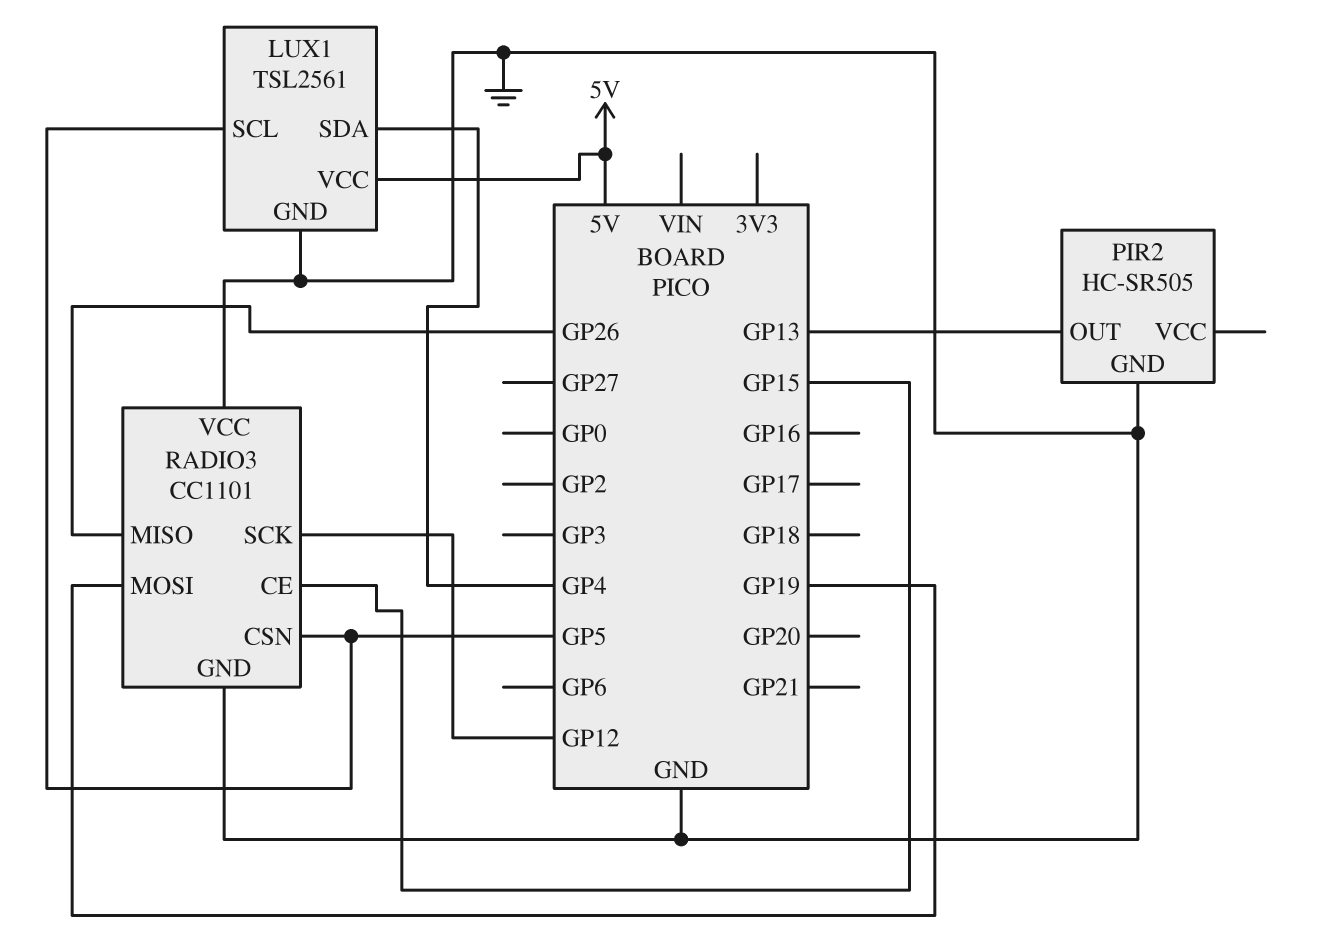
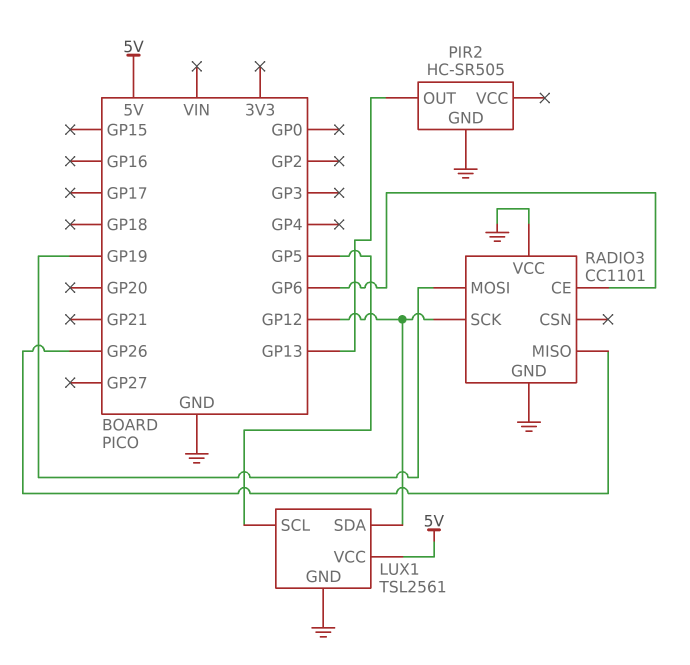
LUX1 pin SDA: GP4 -> GP12
RADIO3 pin CE: GP15 -> GP6
RADIO3 pin CSN: GP5 -> none

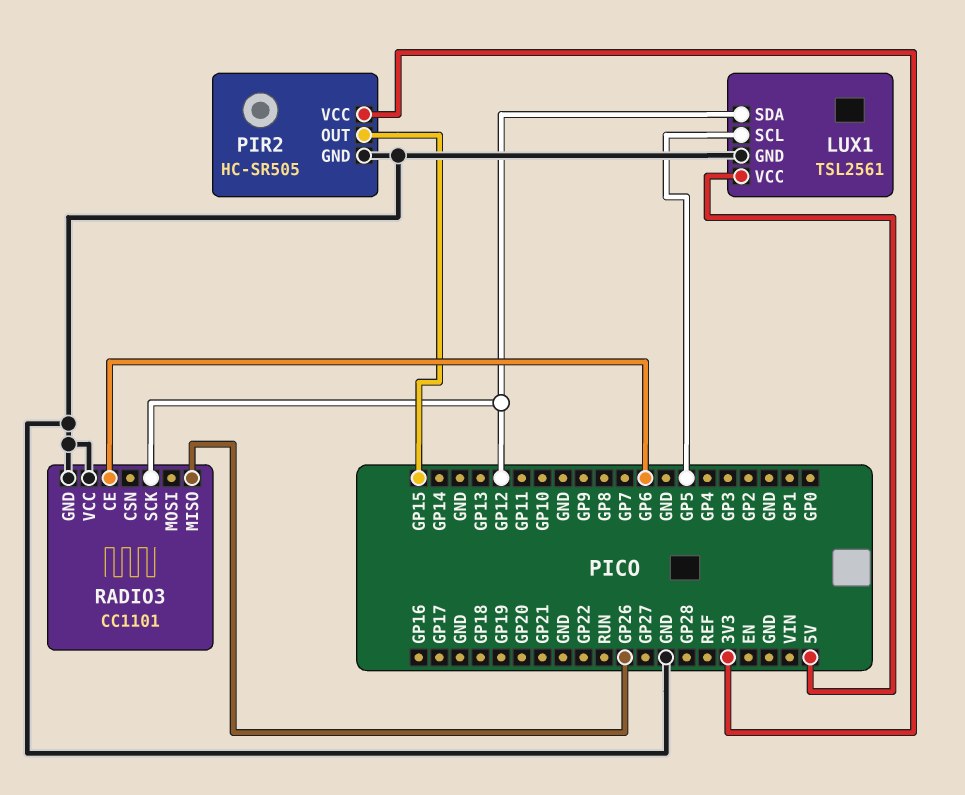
PIR2 pin OUT: GP13 -> GP15
PIR2 pin VCC: none -> 3V3
RADIO3 pin MOSI: GP19 -> none

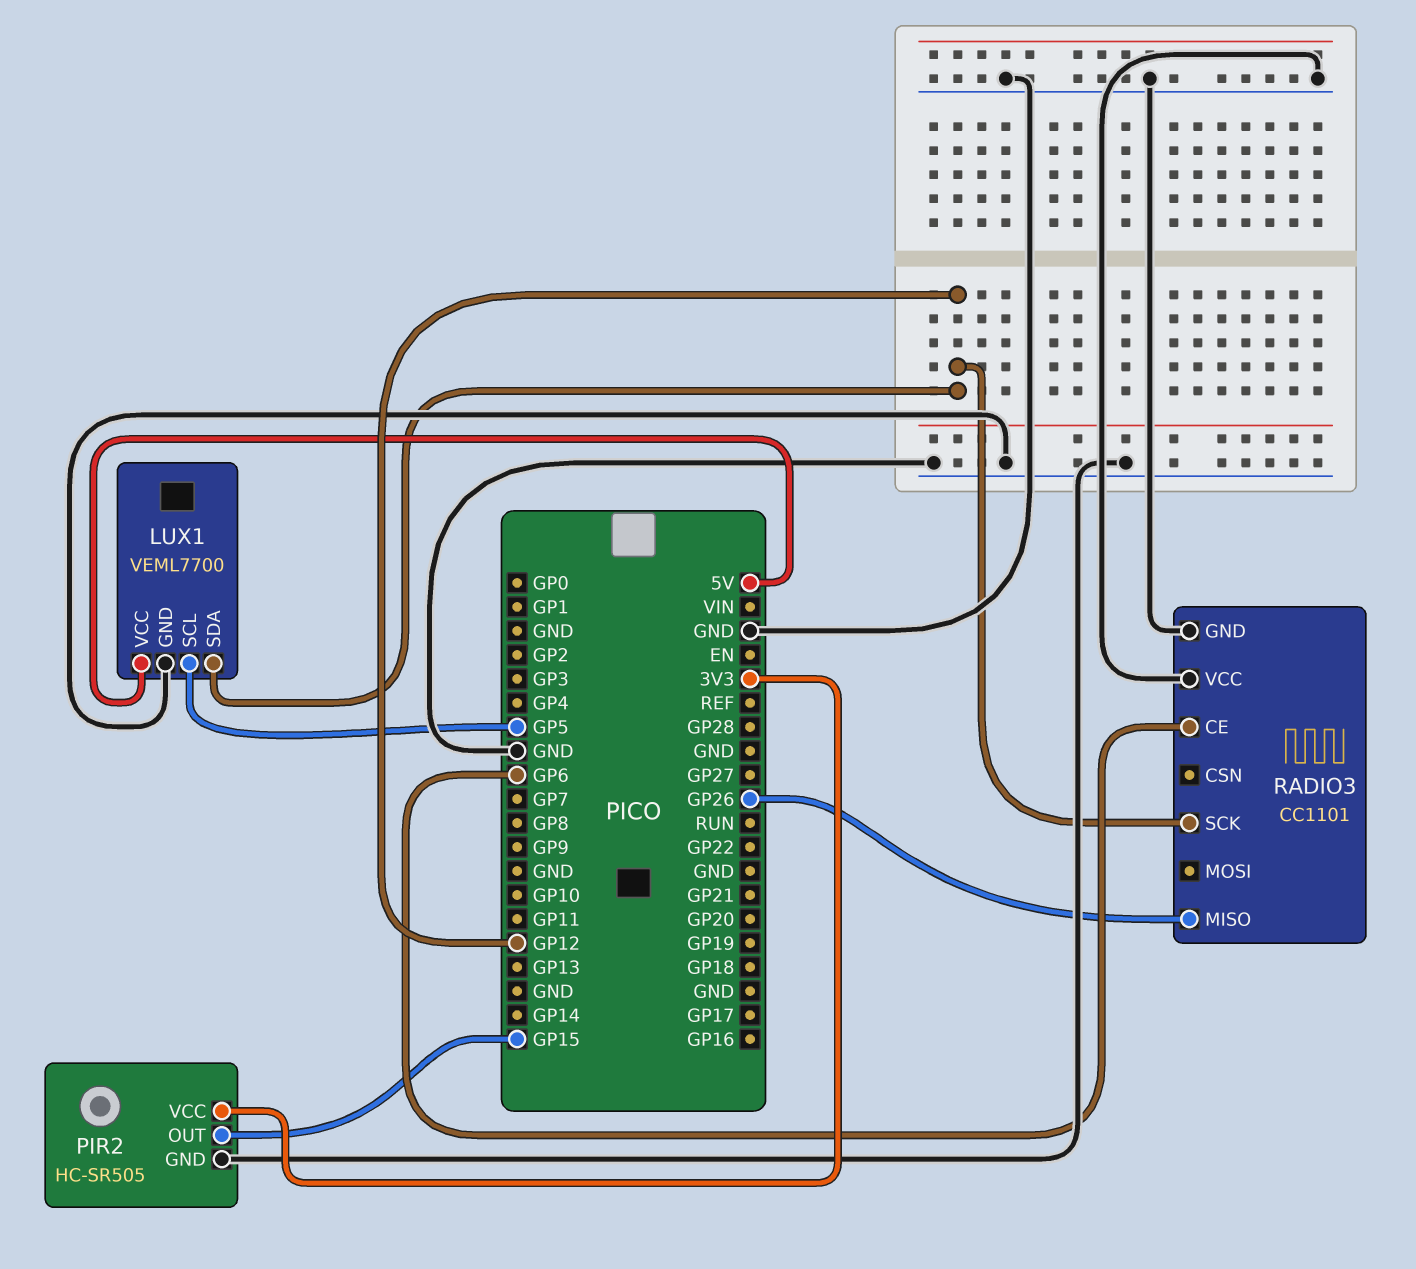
LUX1: TSL2561 -> VEML7700

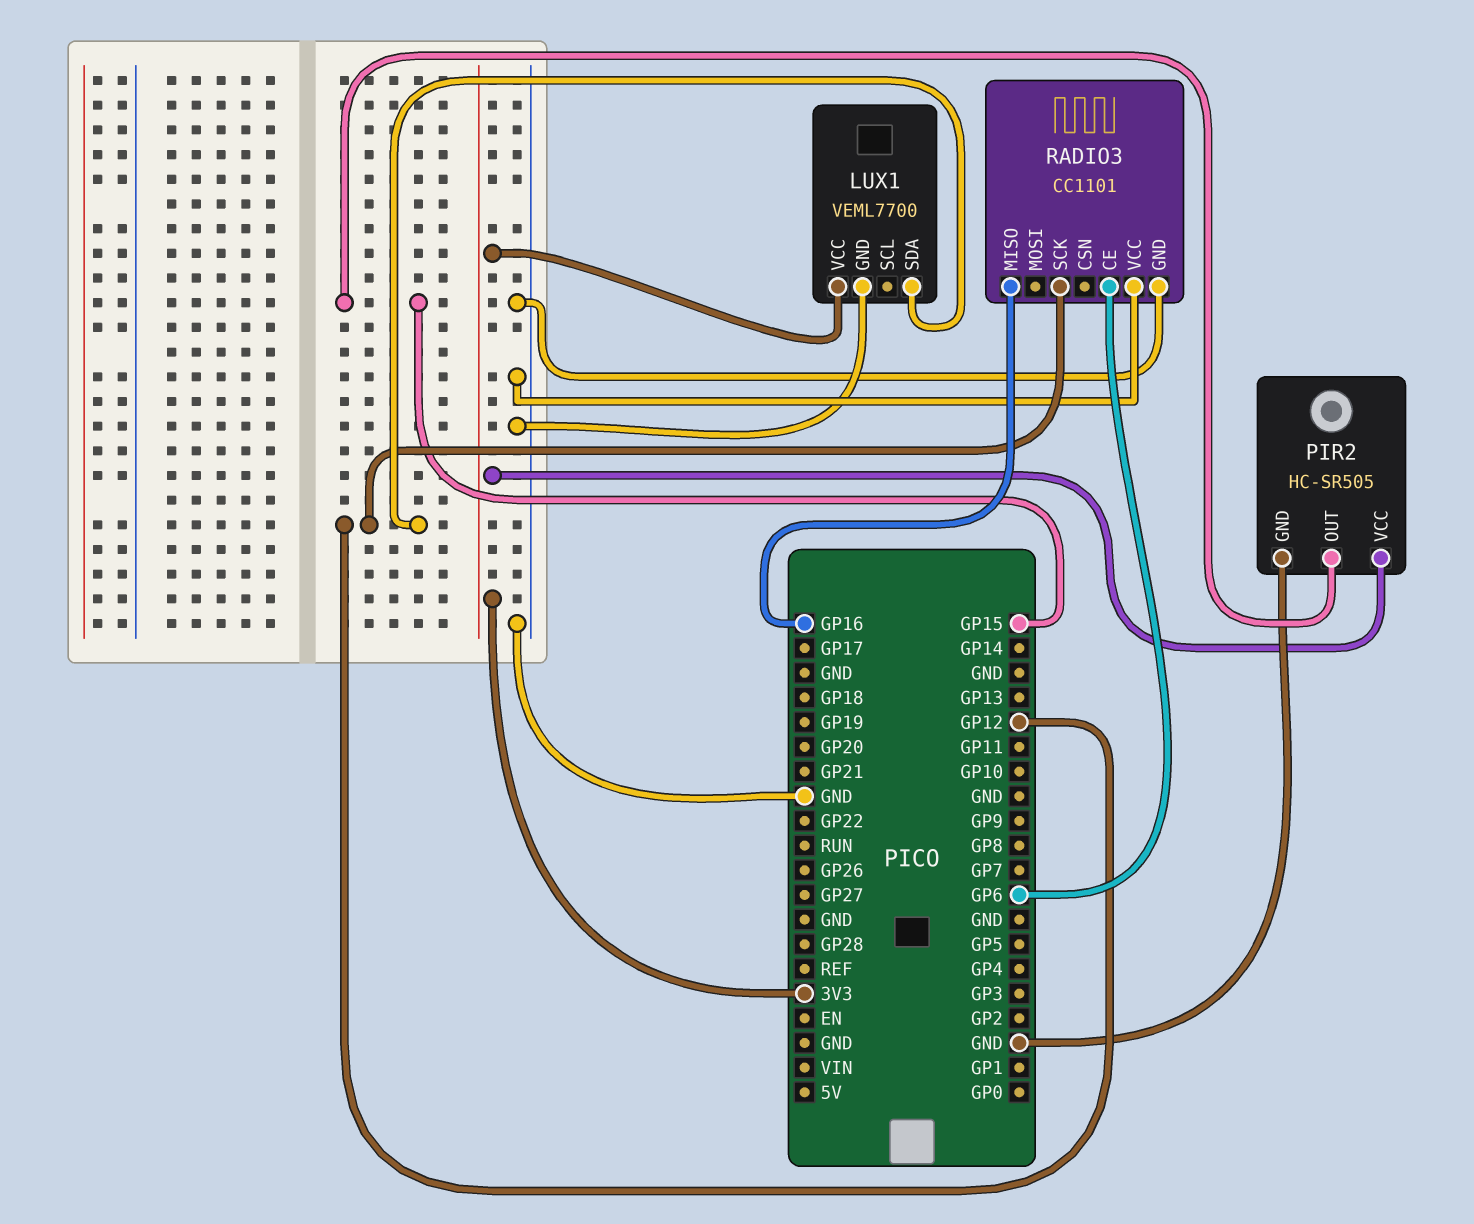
LUX1 pin SCL: GP5 -> none
LUX1 pin VCC: 5V -> 3V3
RADIO3 pin MISO: GP26 -> GP16

